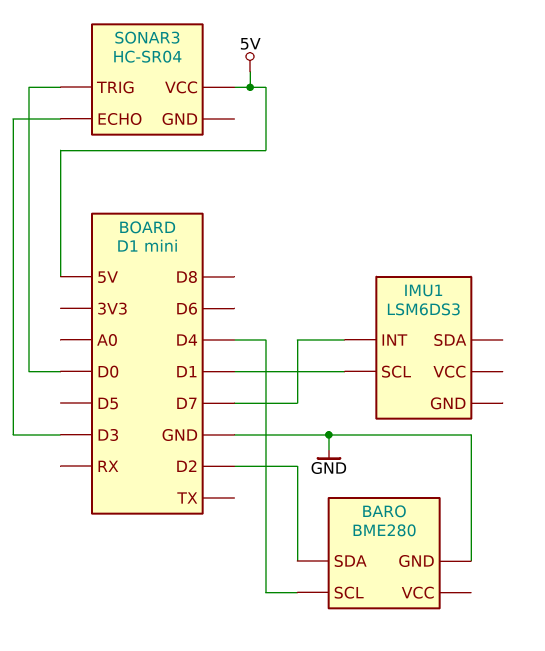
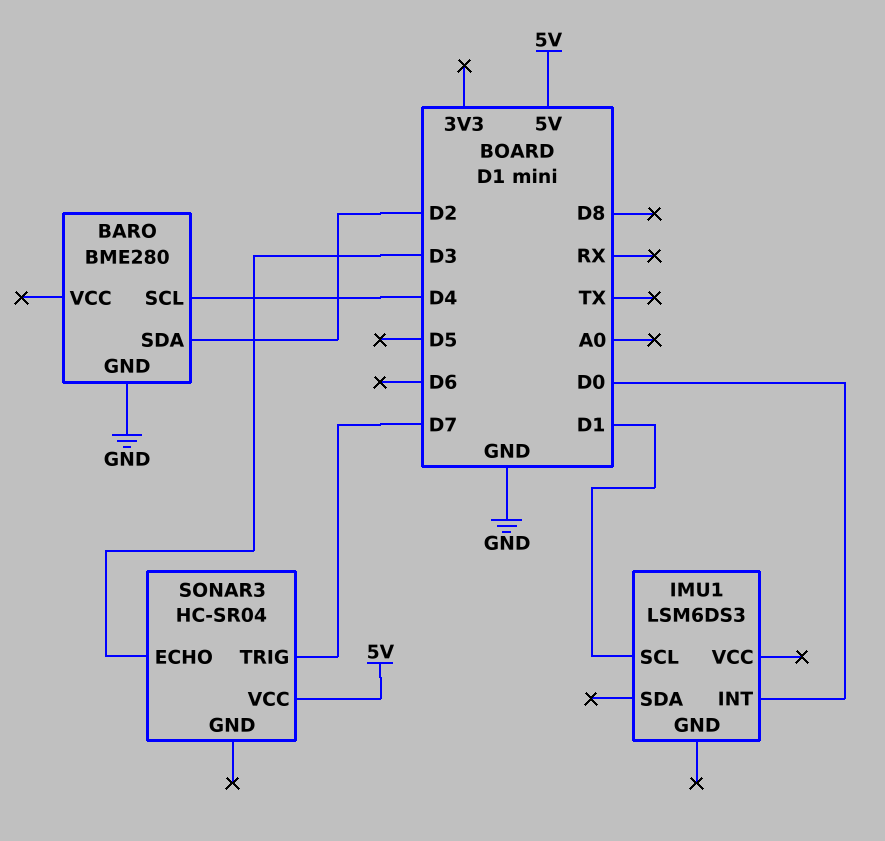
IMU1 pin INT: D7 -> D0
SONAR3 pin TRIG: D0 -> D7

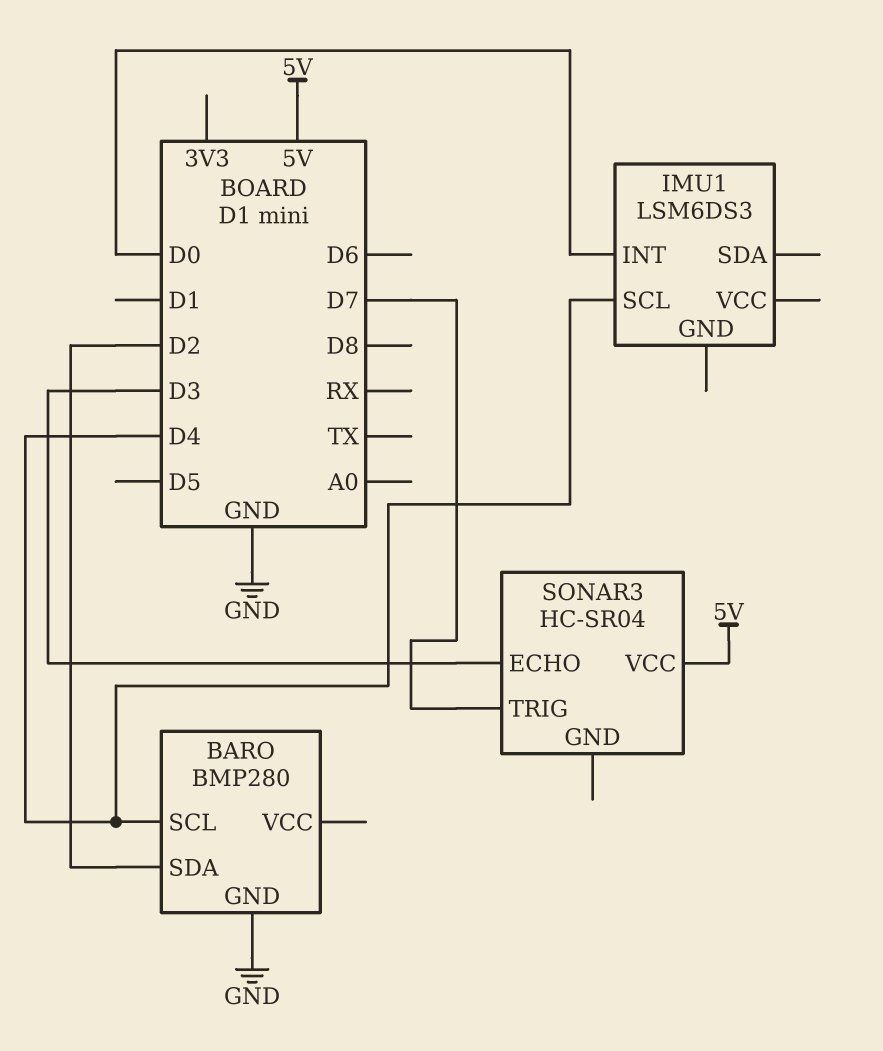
BARO: BME280 -> BMP280
IMU1 pin SCL: D1 -> D4

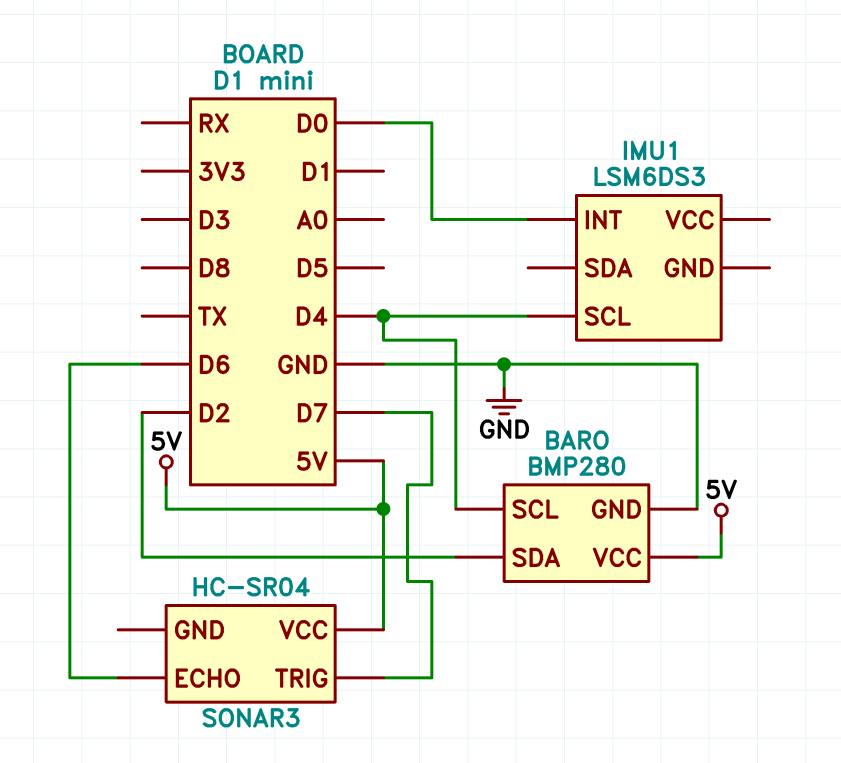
BARO pin VCC: none -> 5V
SONAR3 pin ECHO: D3 -> D6

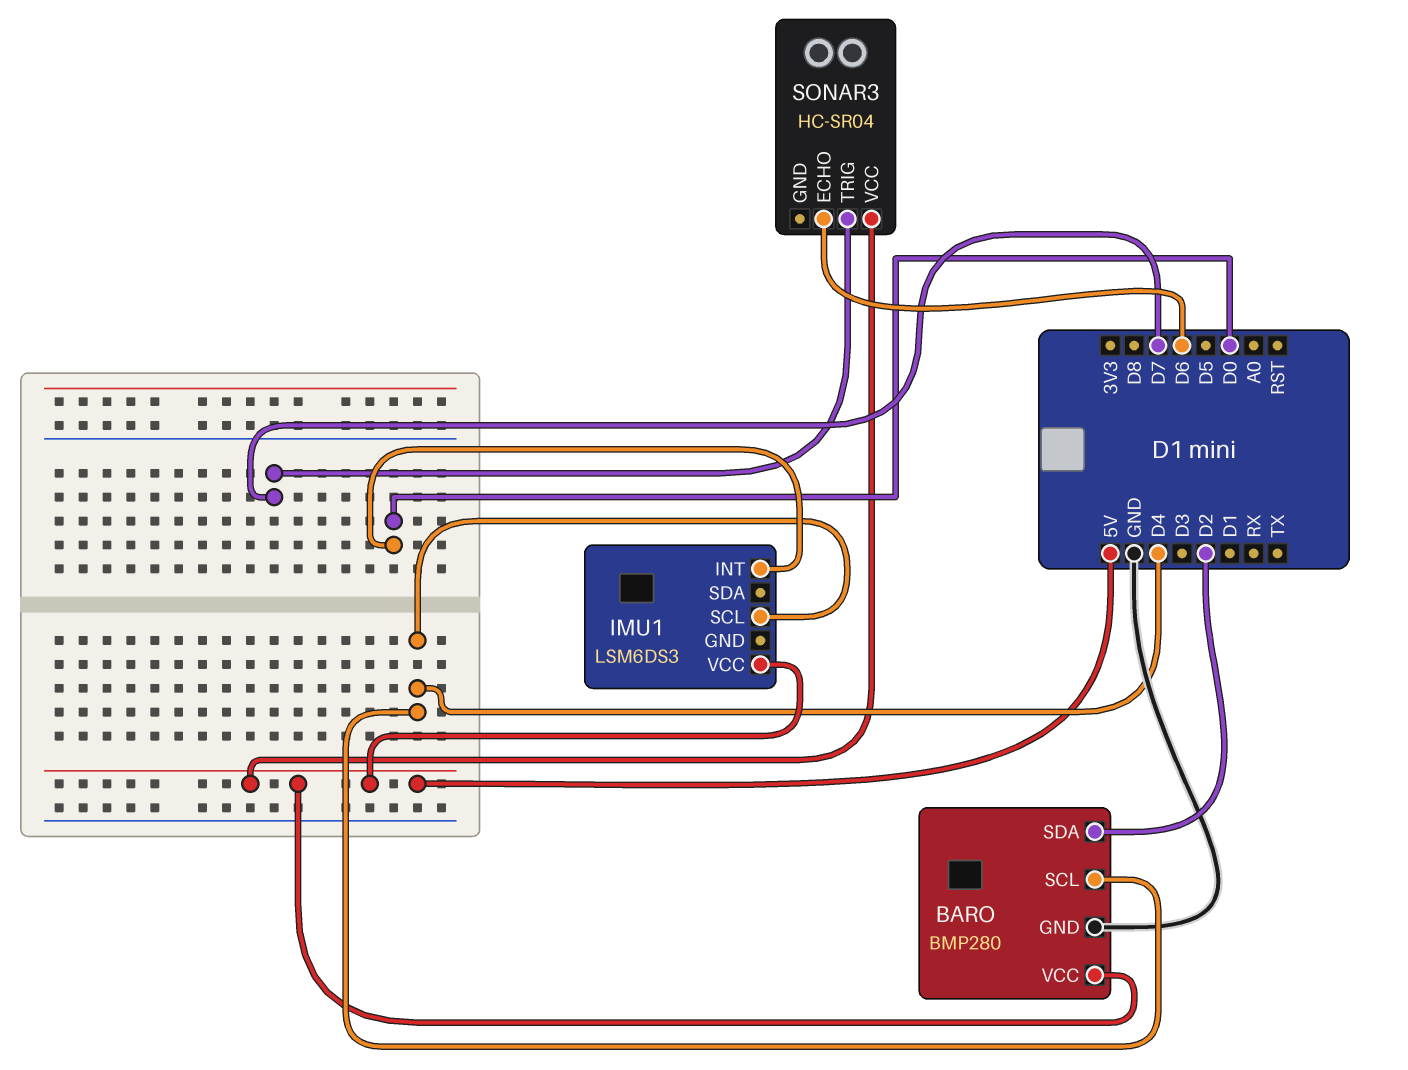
IMU1 pin VCC: none -> 5V

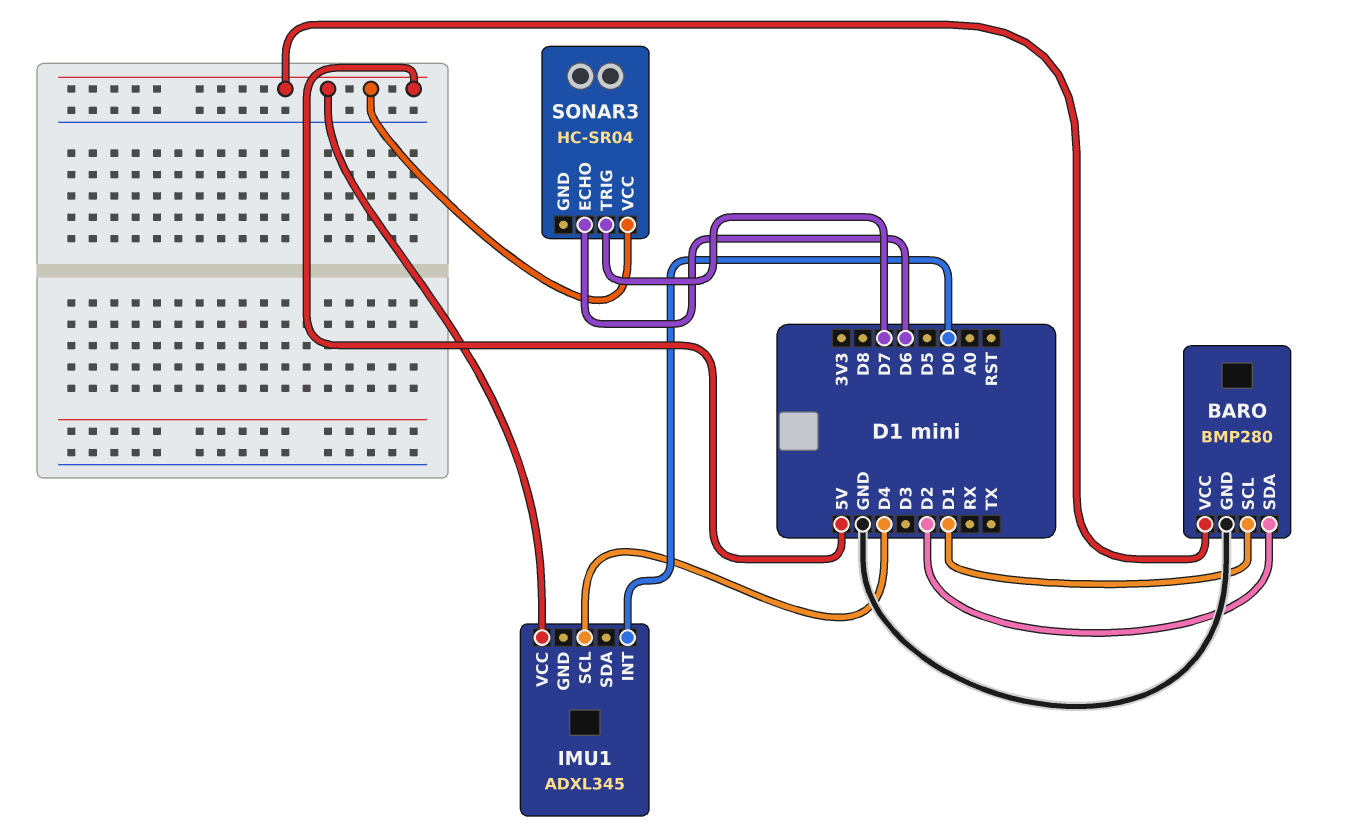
BARO pin SCL: D4 -> D1
IMU1: LSM6DS3 -> ADXL345

